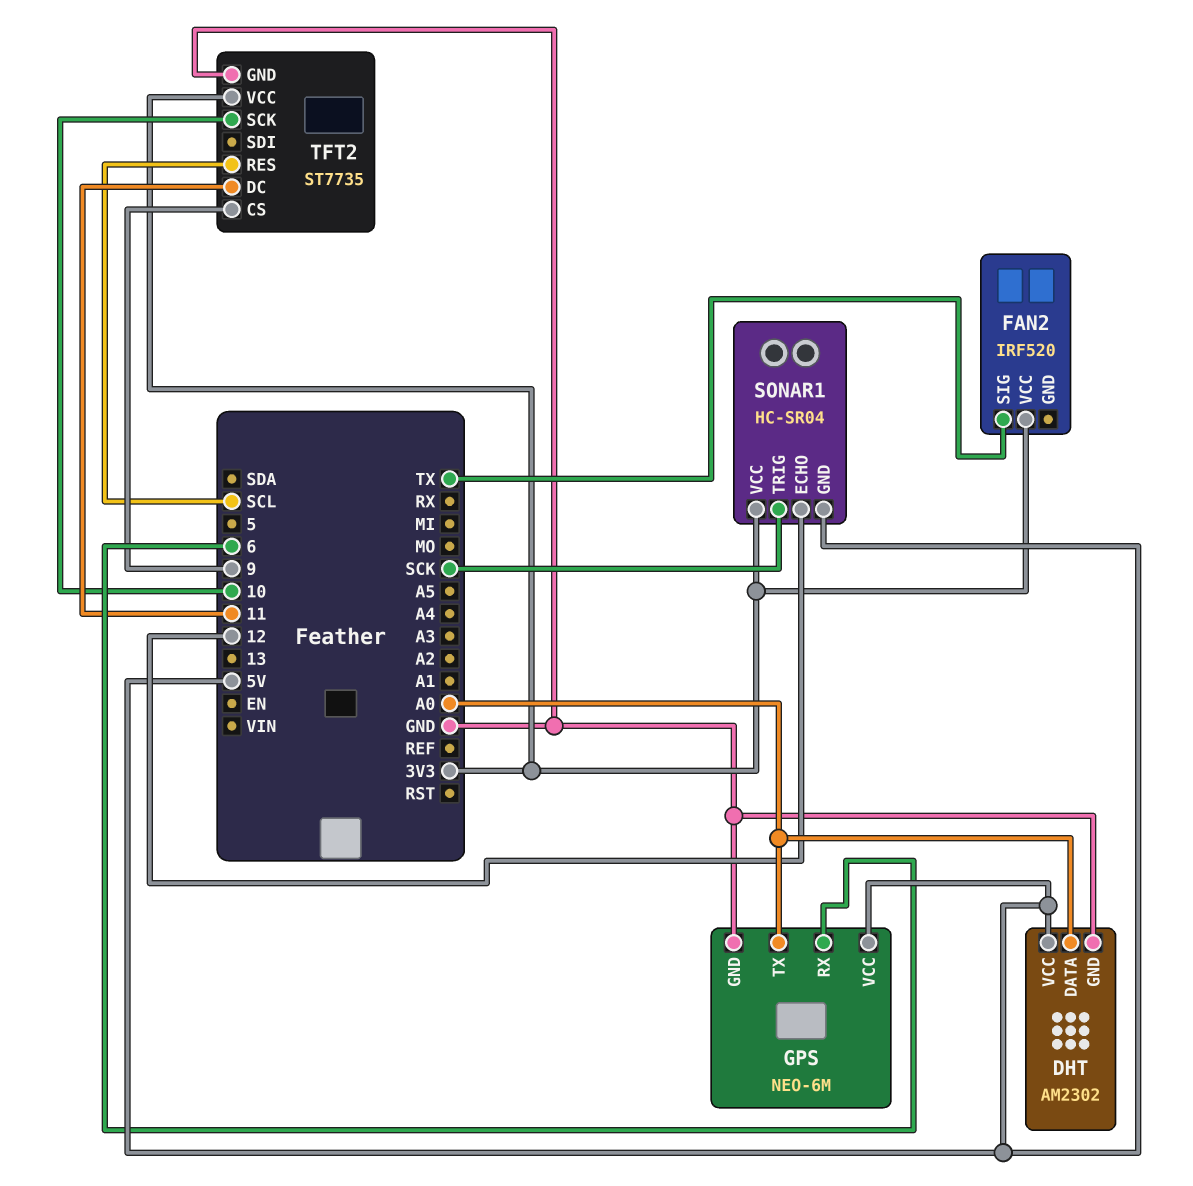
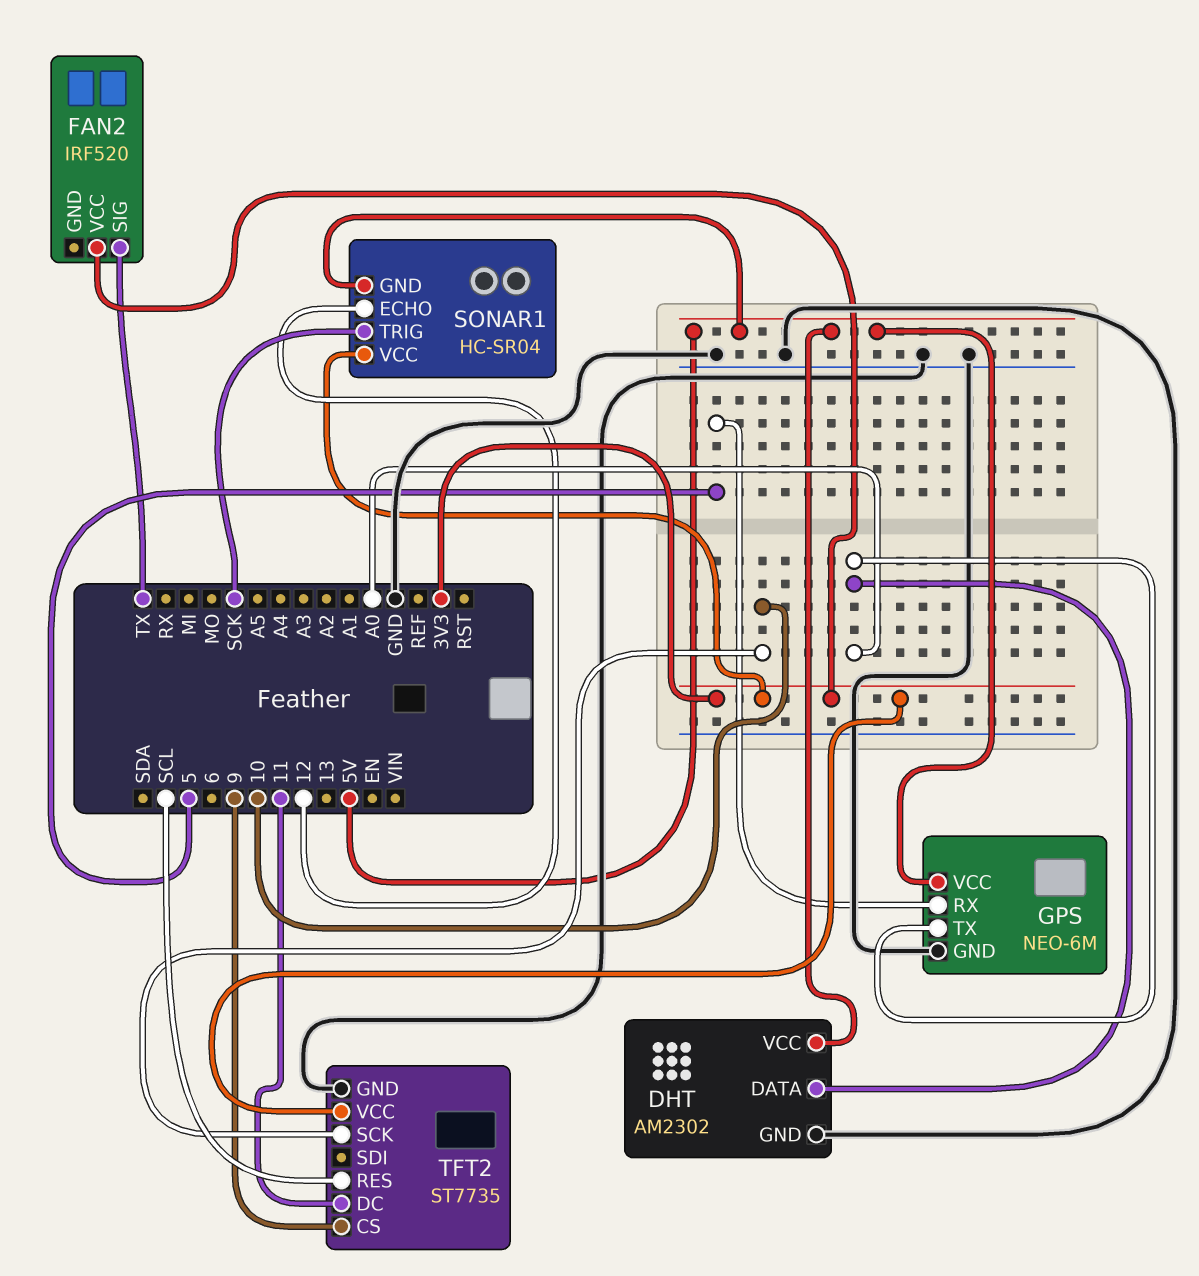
GPS pin RX: 6 -> 5

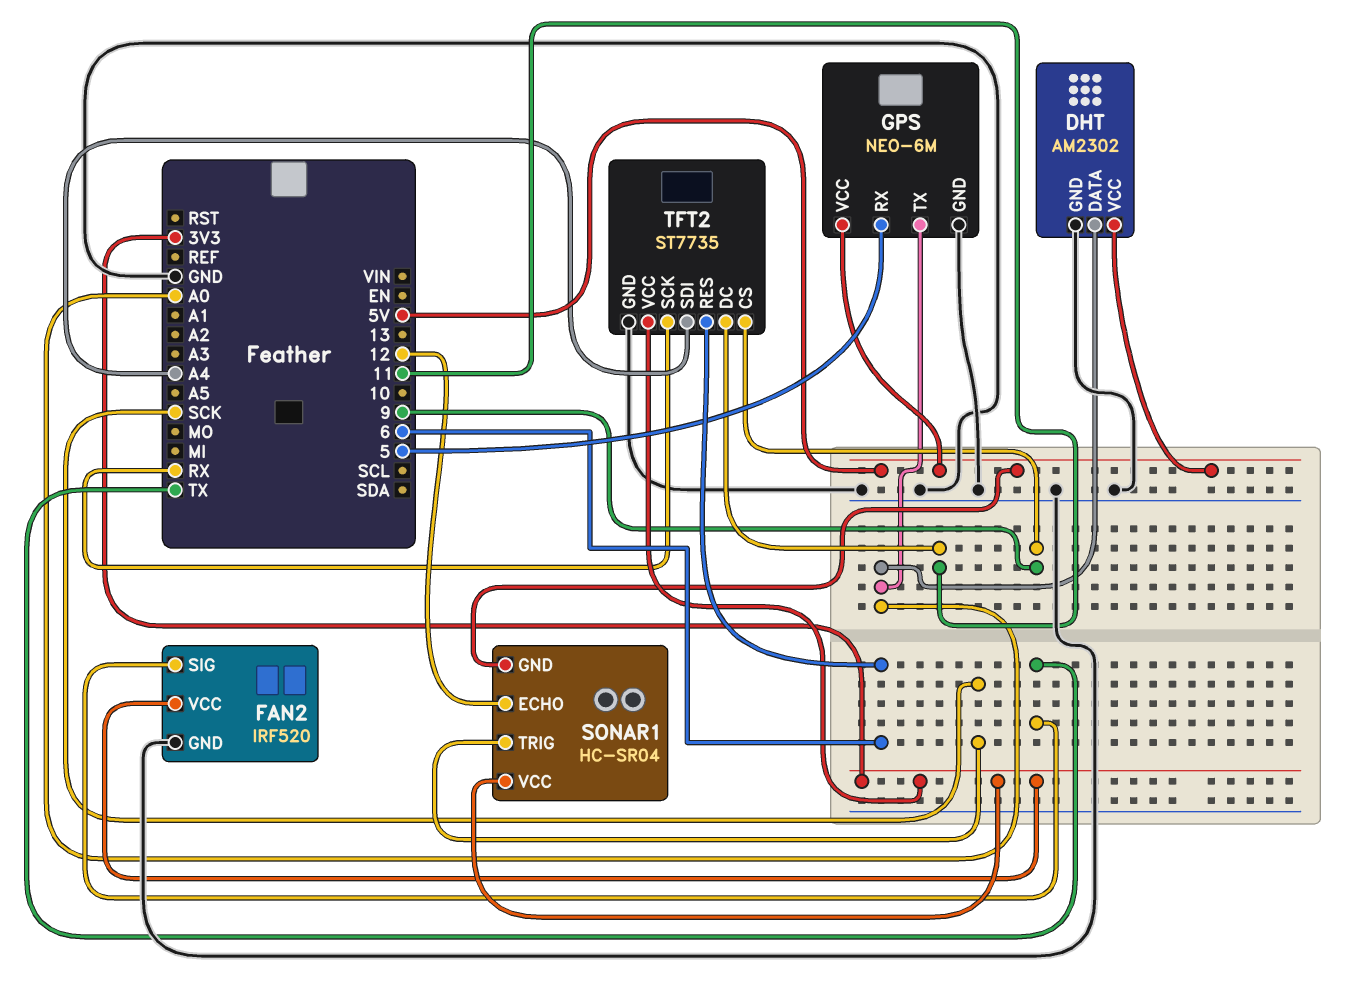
FAN2 pin GND: none -> GND
TFT2 pin RES: SCL -> 6
TFT2 pin SCK: 10 -> RX
TFT2 pin SDI: none -> A4

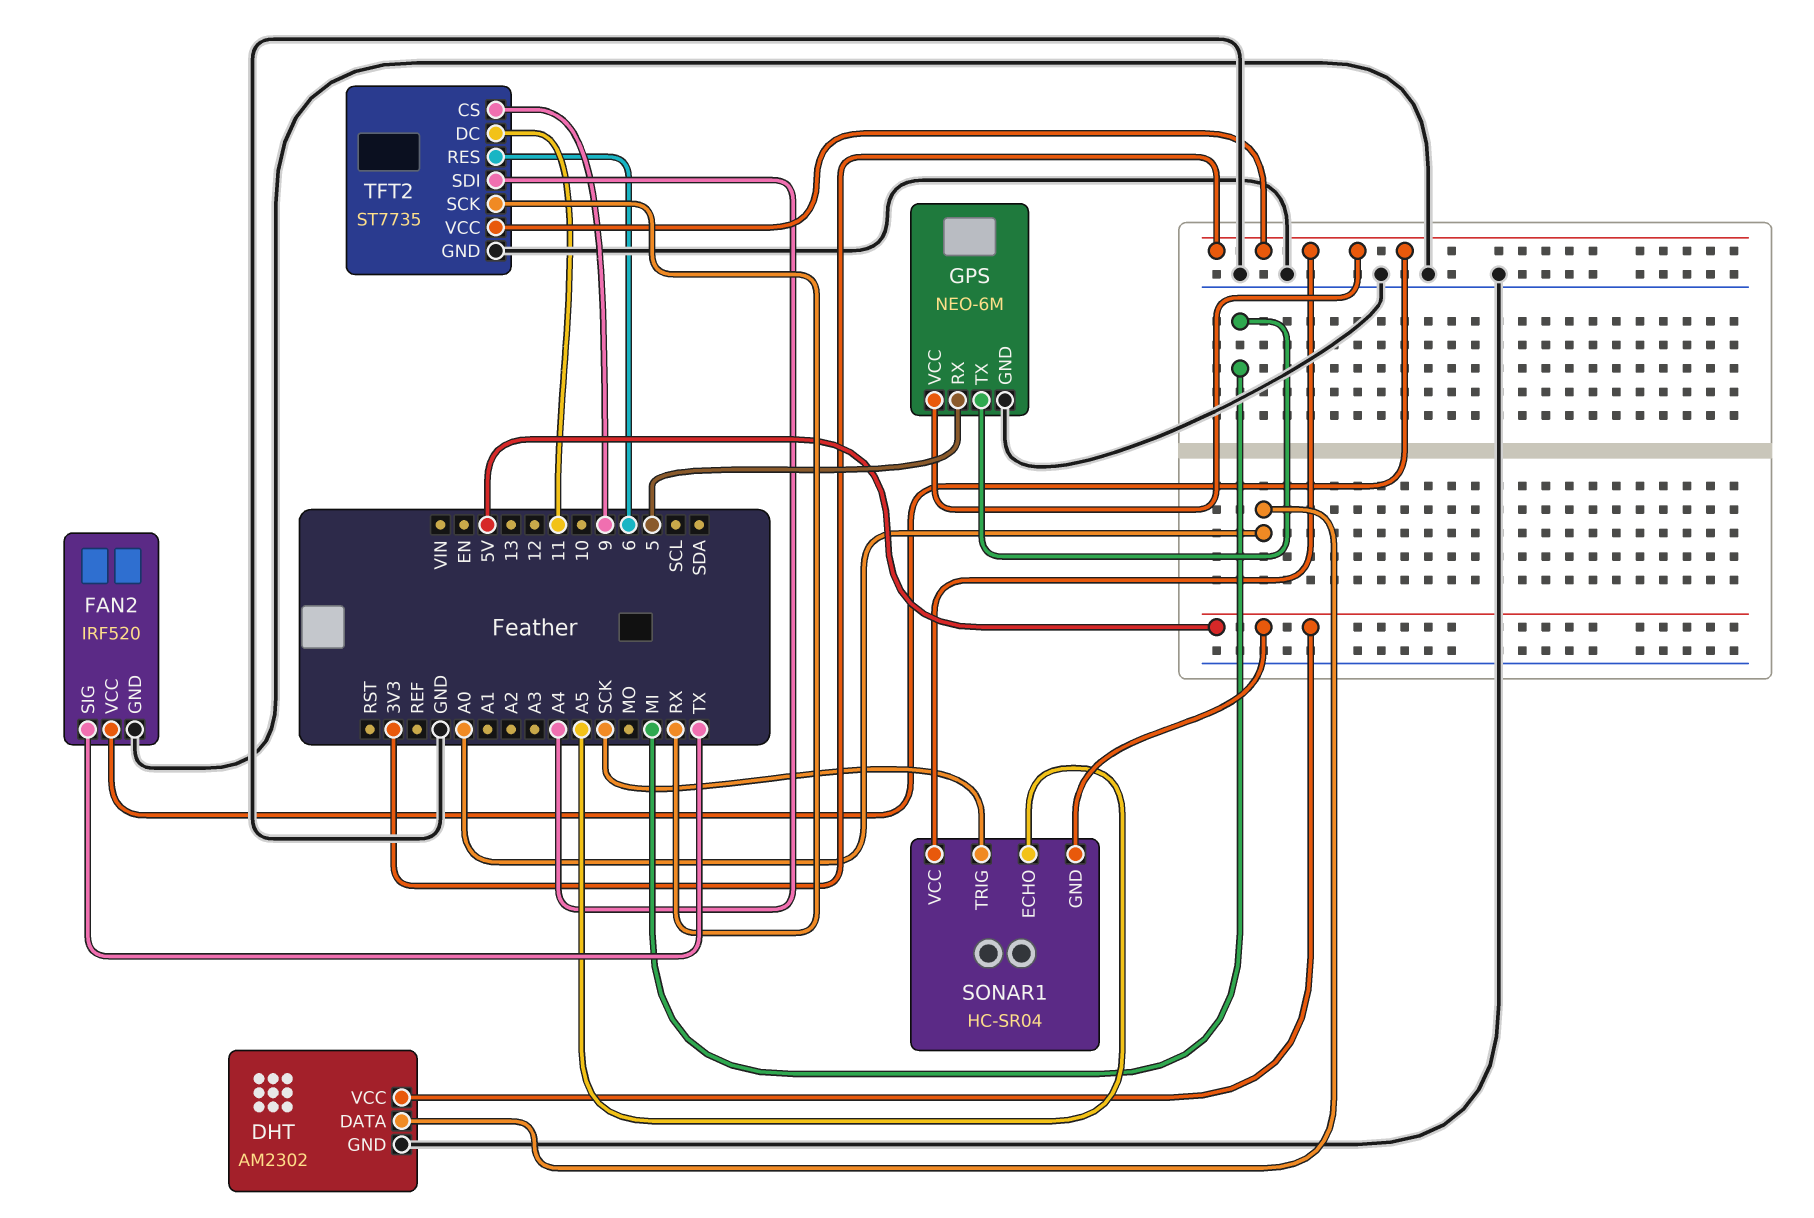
GPS pin TX: A0 -> MI
GPS pin VCC: 5V -> 3V3
SONAR1 pin ECHO: 12 -> A5

